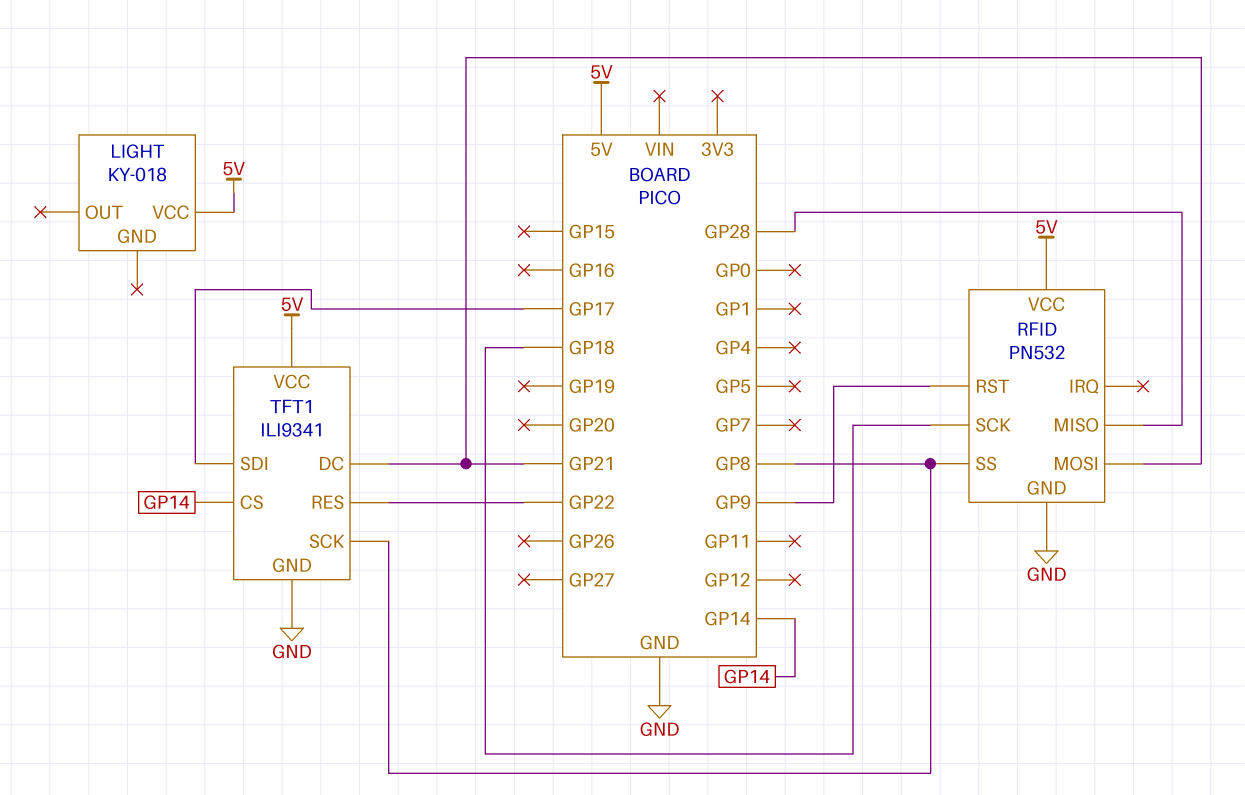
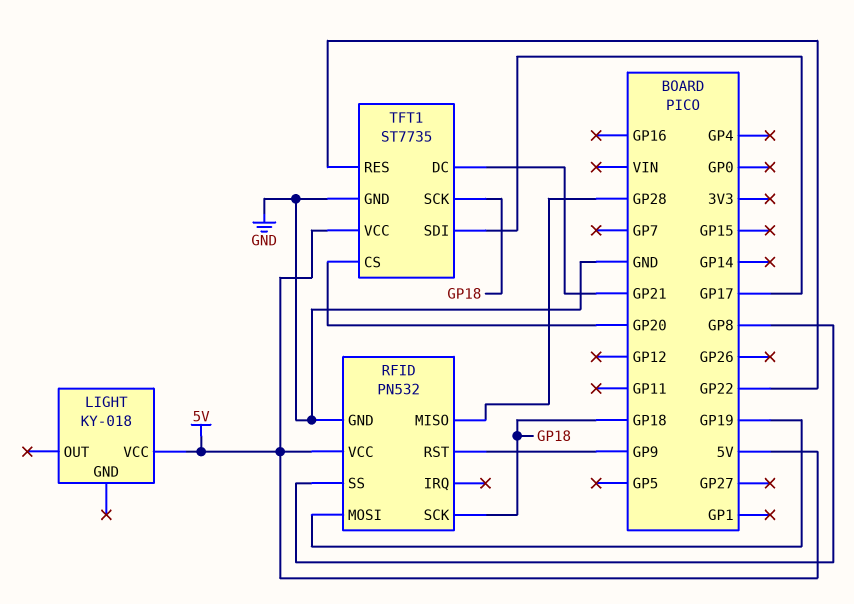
RFID pin MOSI: GP21 -> GP19
TFT1: ILI9341 -> ST7735
TFT1 pin CS: GP14 -> GP20
TFT1 pin SCK: GP8 -> GP18

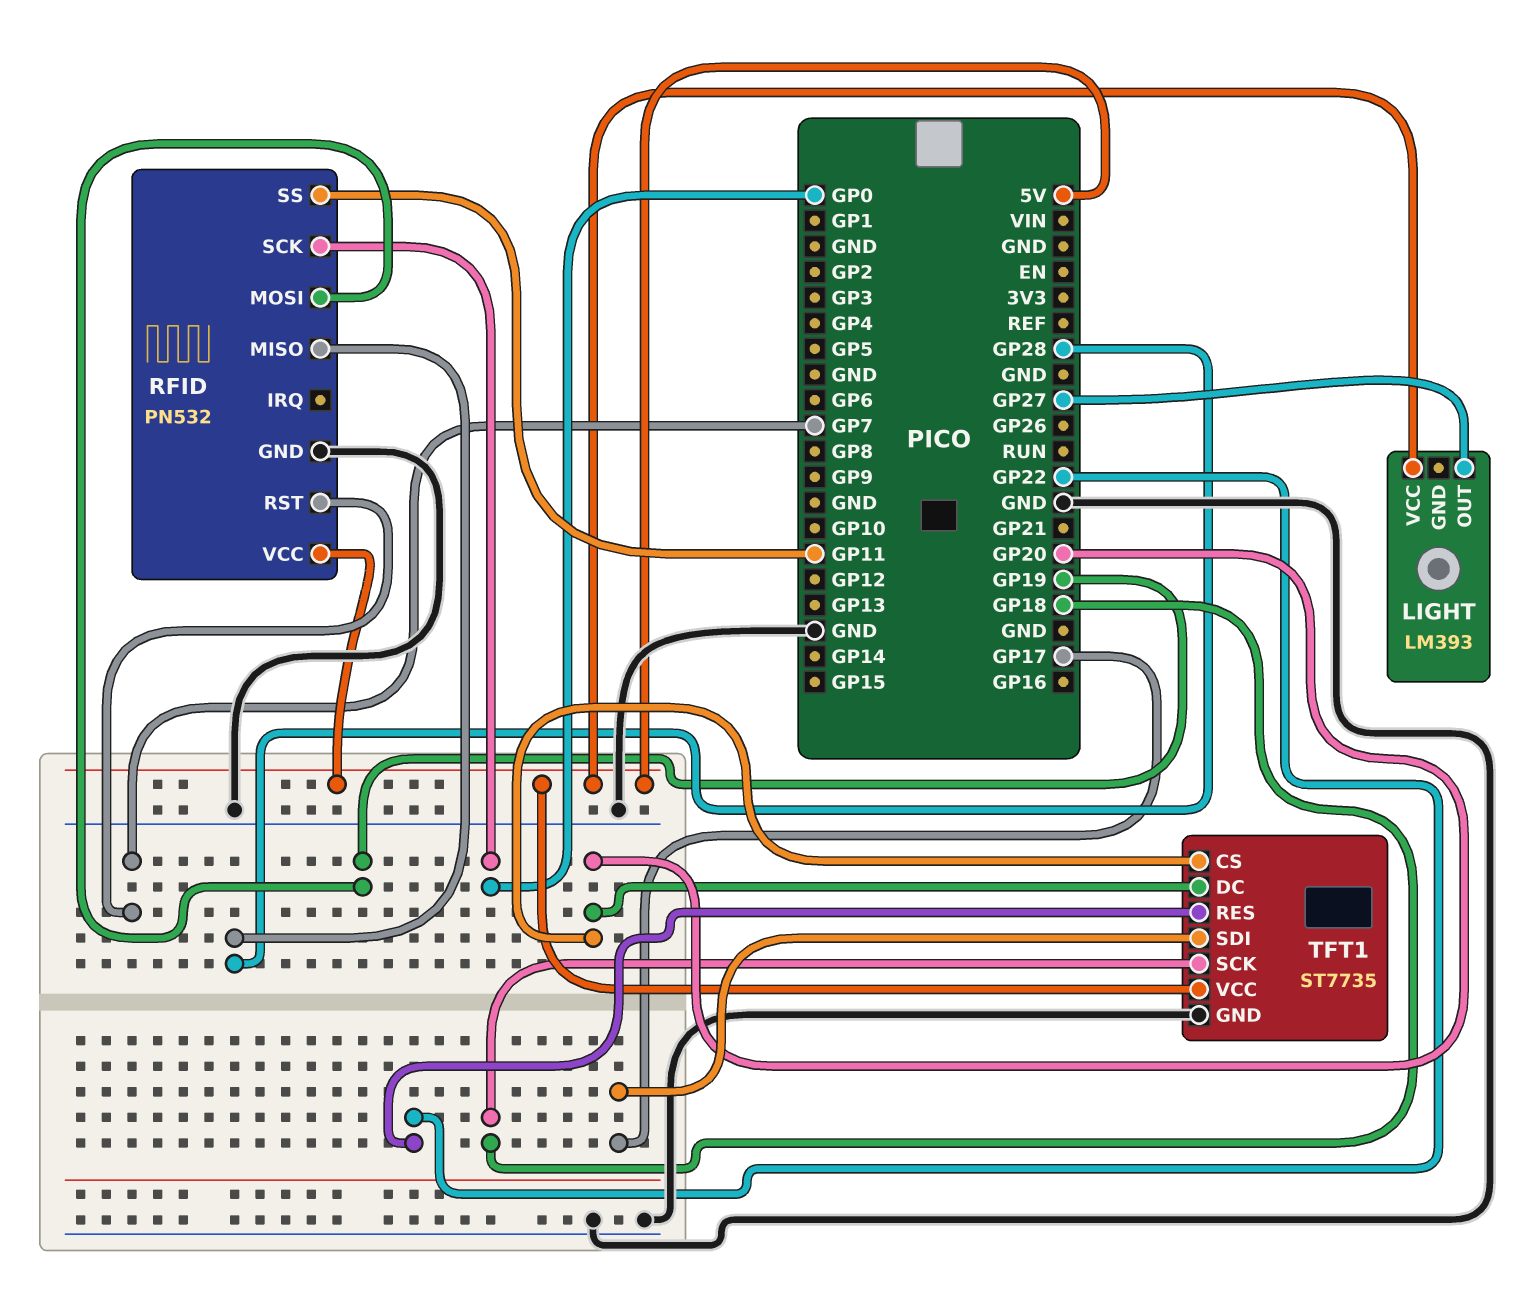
LIGHT: KY-018 -> LM393
LIGHT pin OUT: none -> GP27
RFID pin RST: GP9 -> GP7
RFID pin SCK: GP18 -> GP0
RFID pin SS: GP8 -> GP11
TFT1 pin DC: GP21 -> GP20

